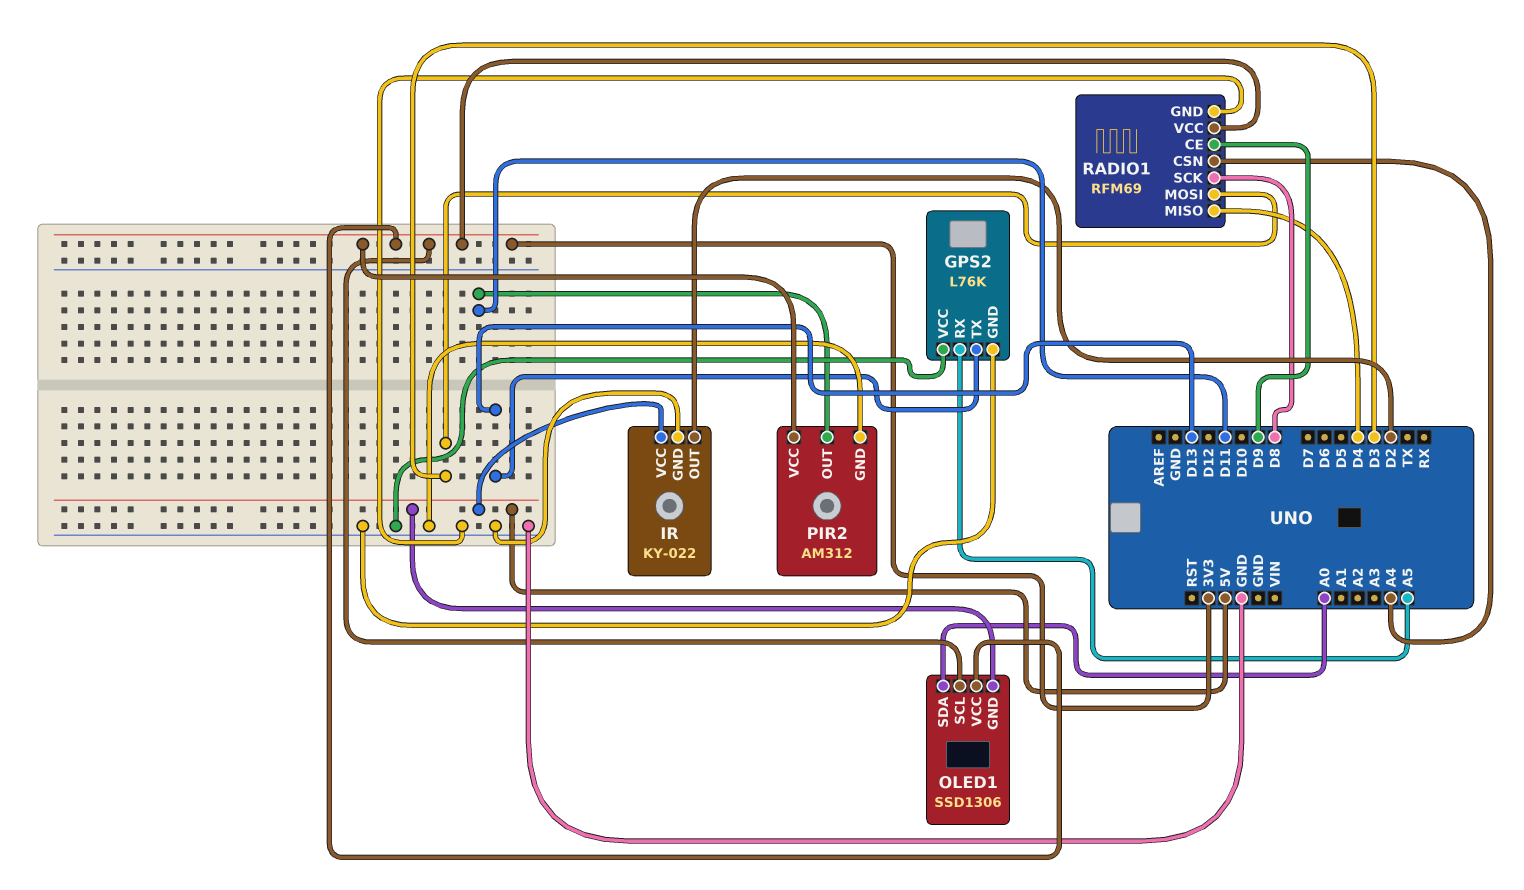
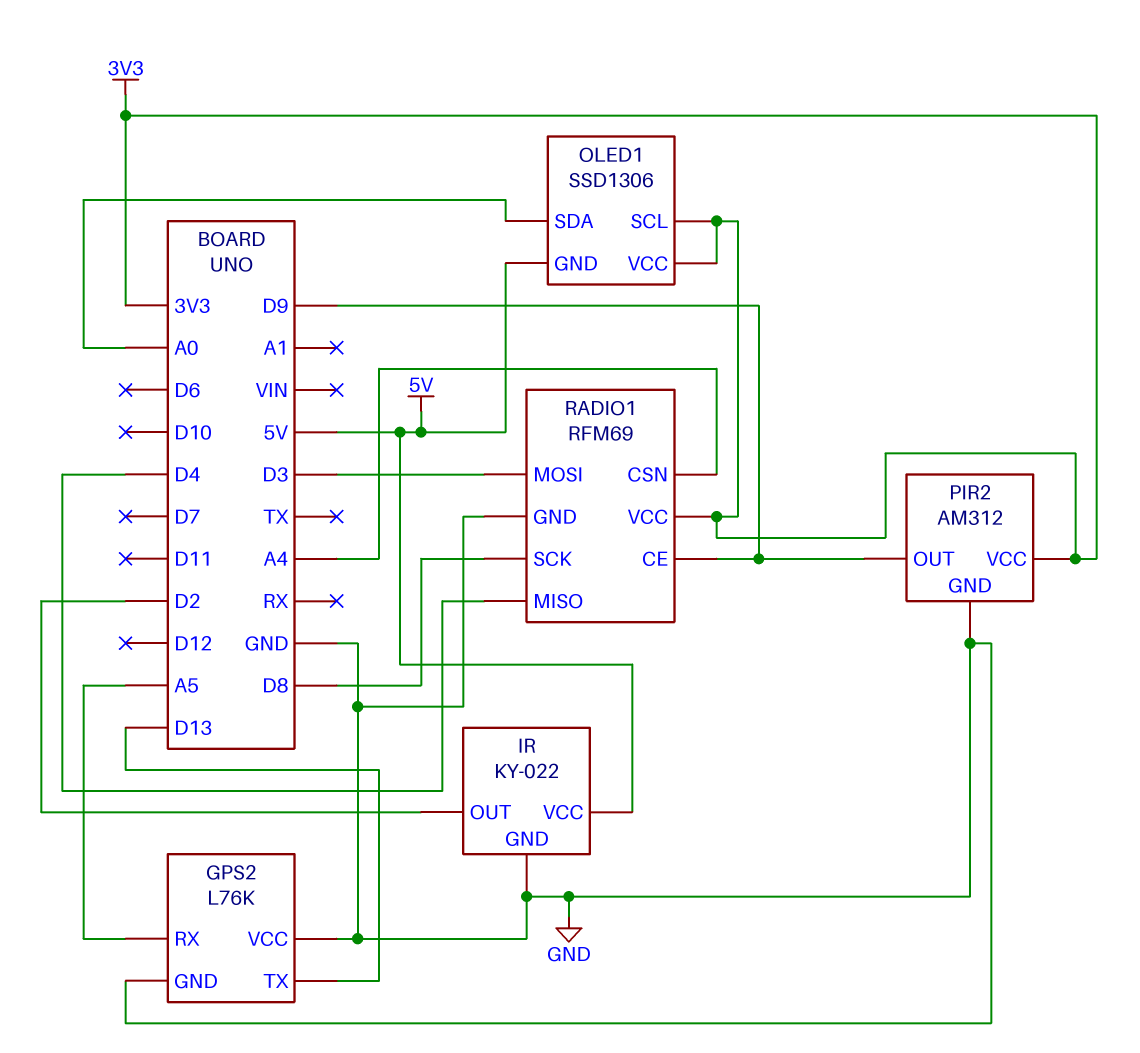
PIR2 pin OUT: D11 -> D9

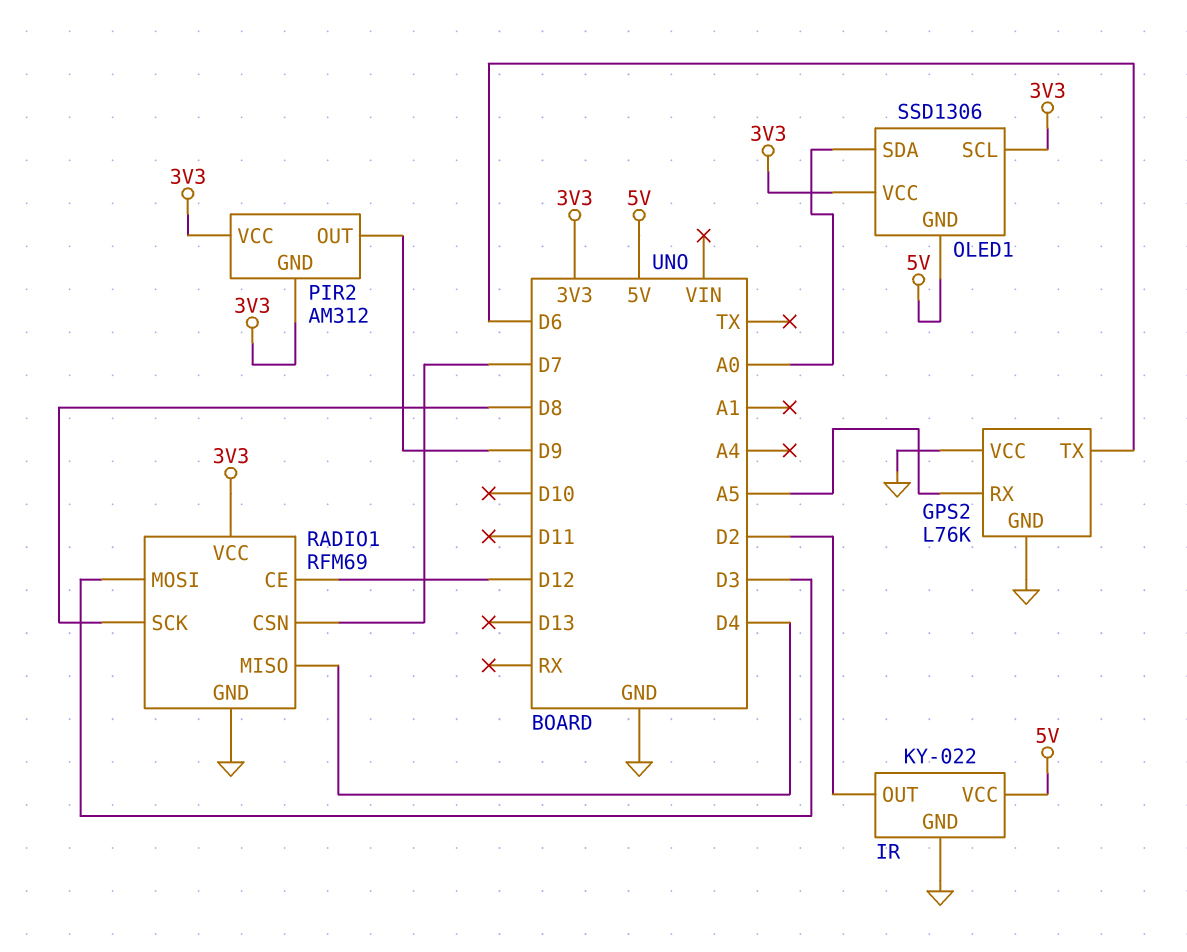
GPS2 pin TX: D13 -> D6
PIR2 pin GND: GND -> 3V3
RADIO1 pin CE: D9 -> D12
RADIO1 pin CSN: A4 -> D7

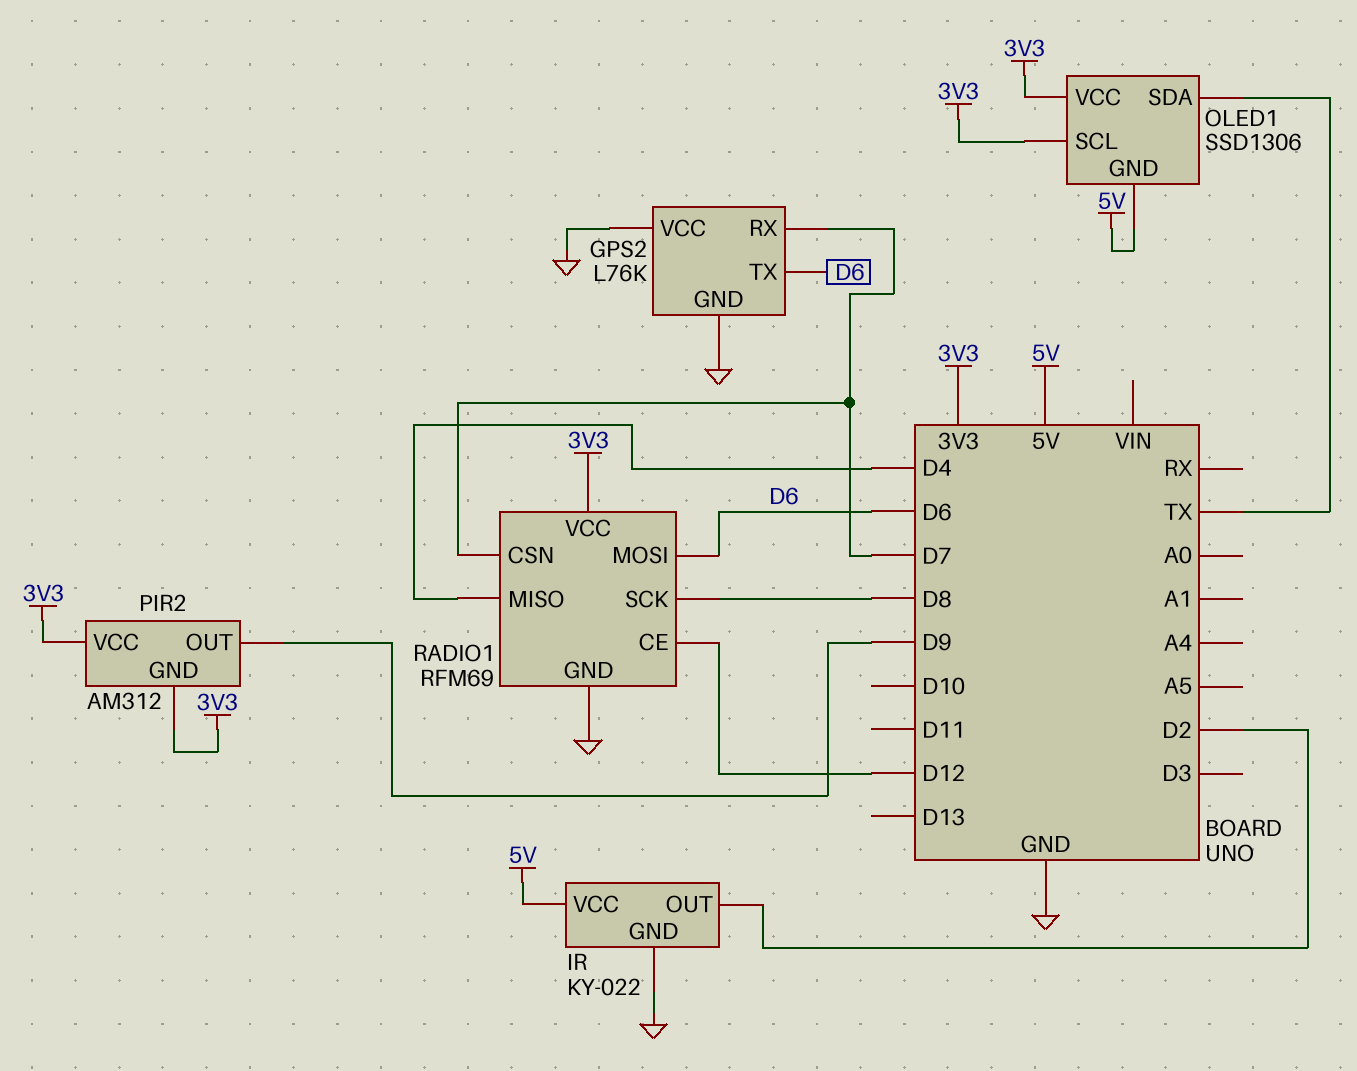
GPS2 pin RX: A5 -> D7
OLED1 pin SDA: A0 -> TX
RADIO1 pin MOSI: D3 -> D6

